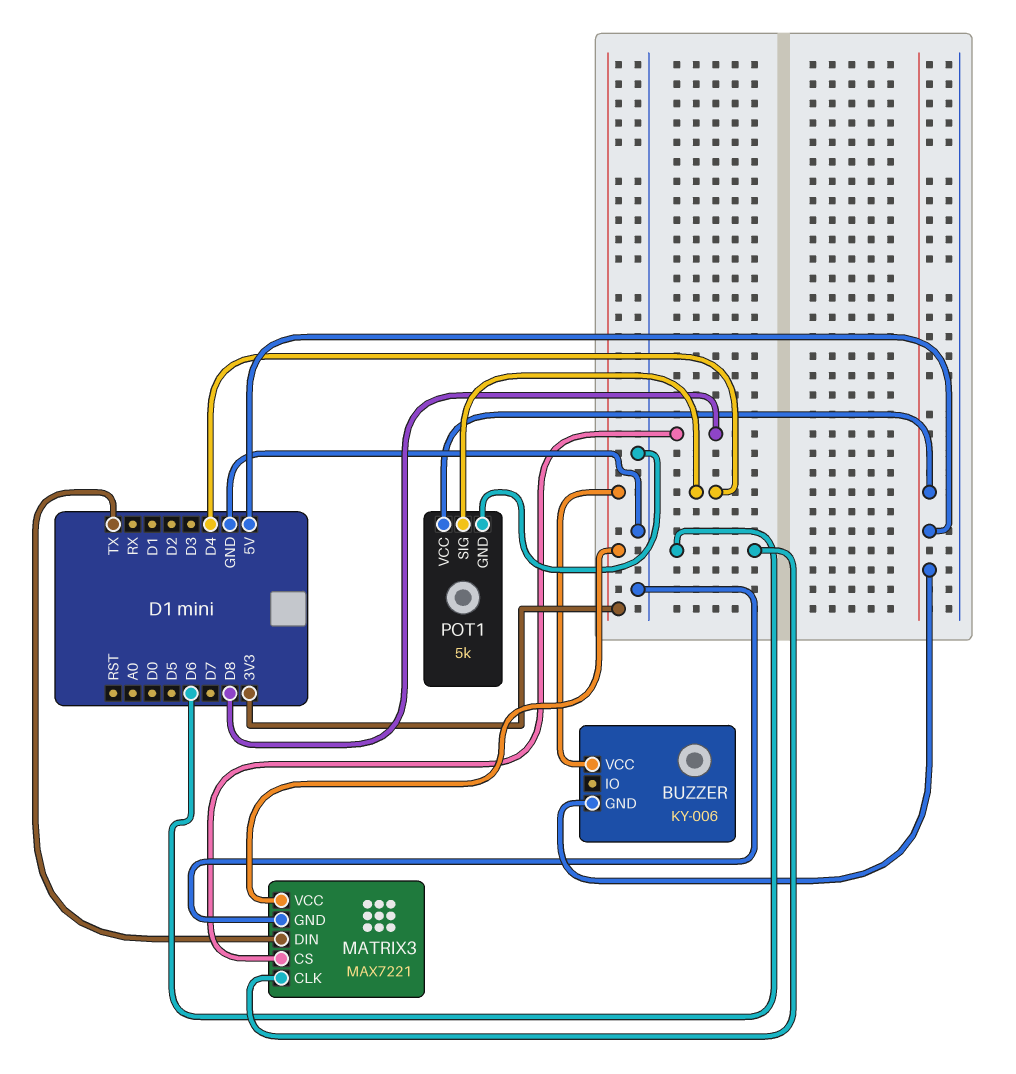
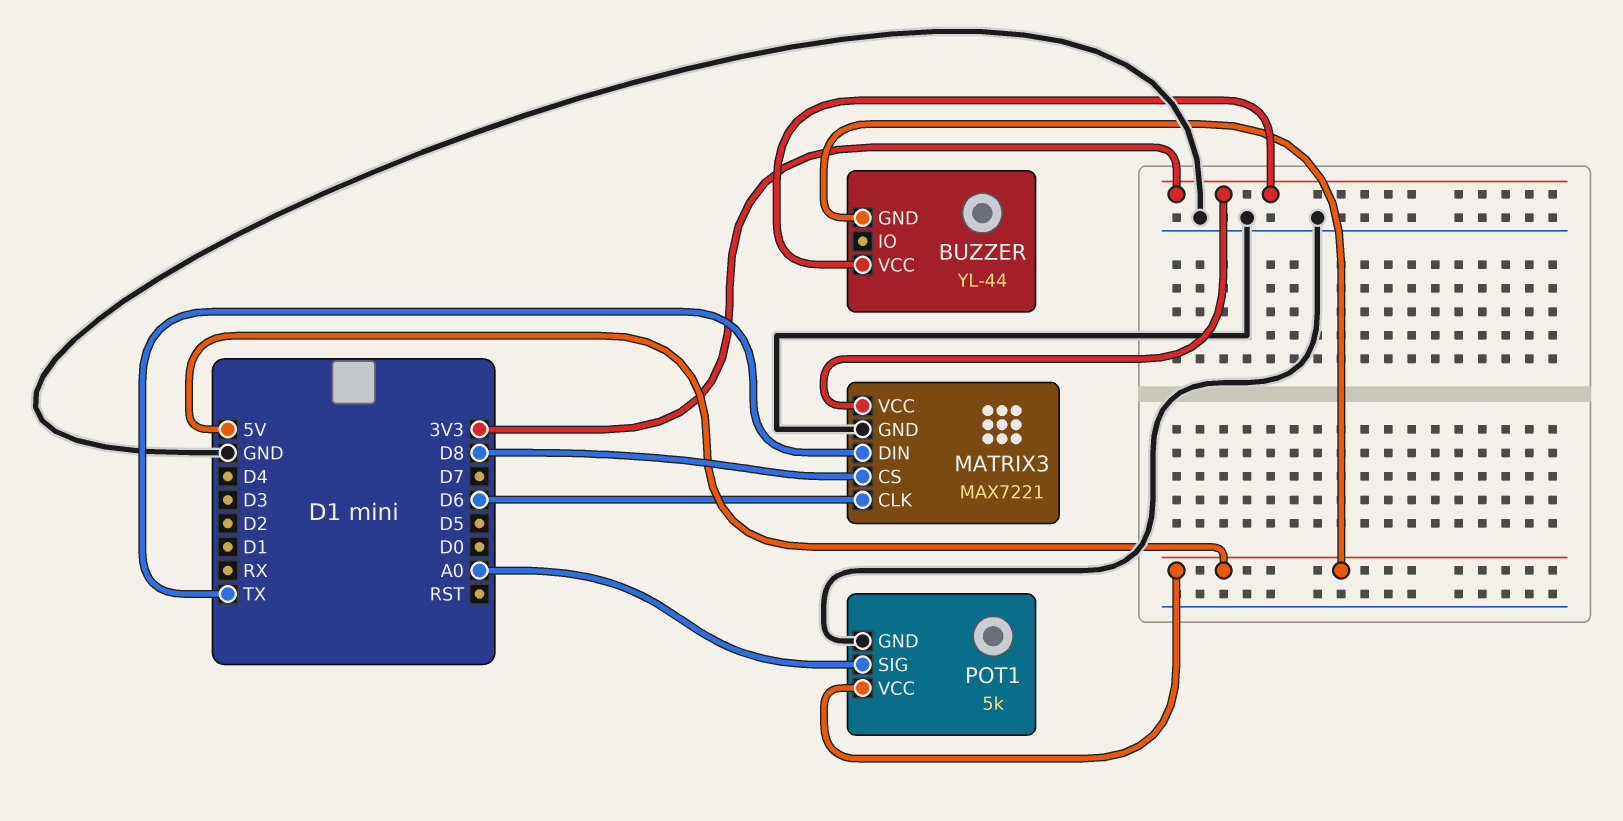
BUZZER: KY-006 -> YL-44
POT1 pin SIG: D4 -> A0

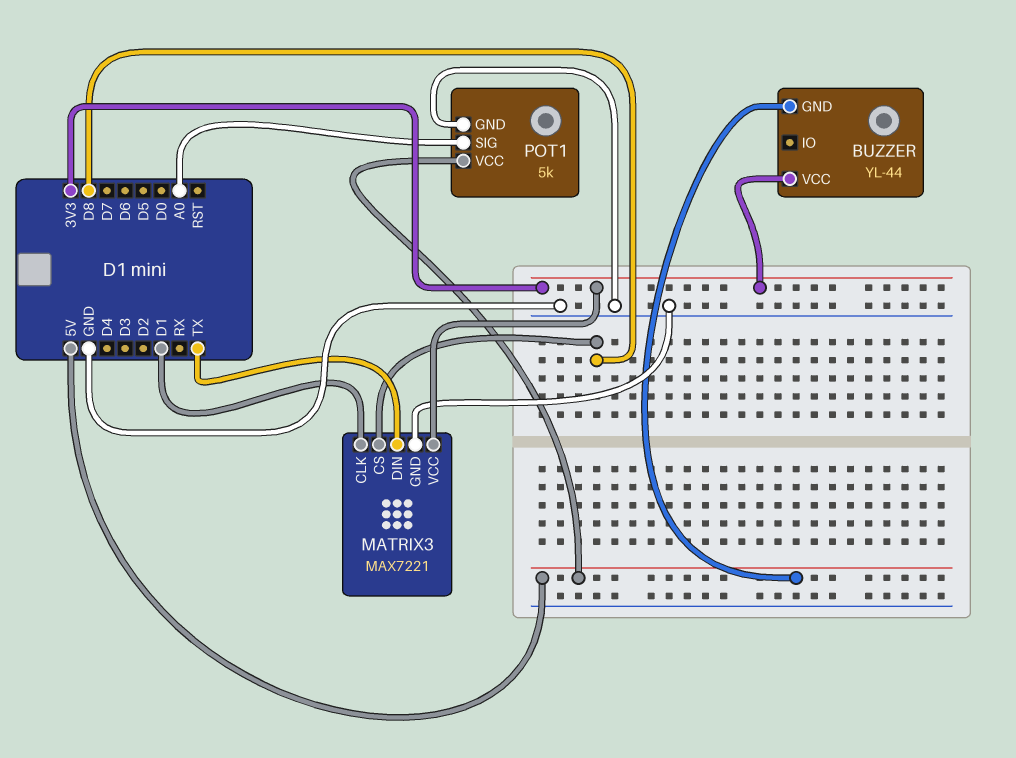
MATRIX3 pin CLK: D6 -> D1

